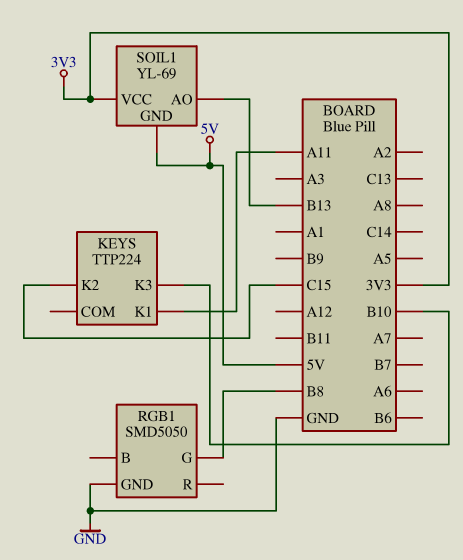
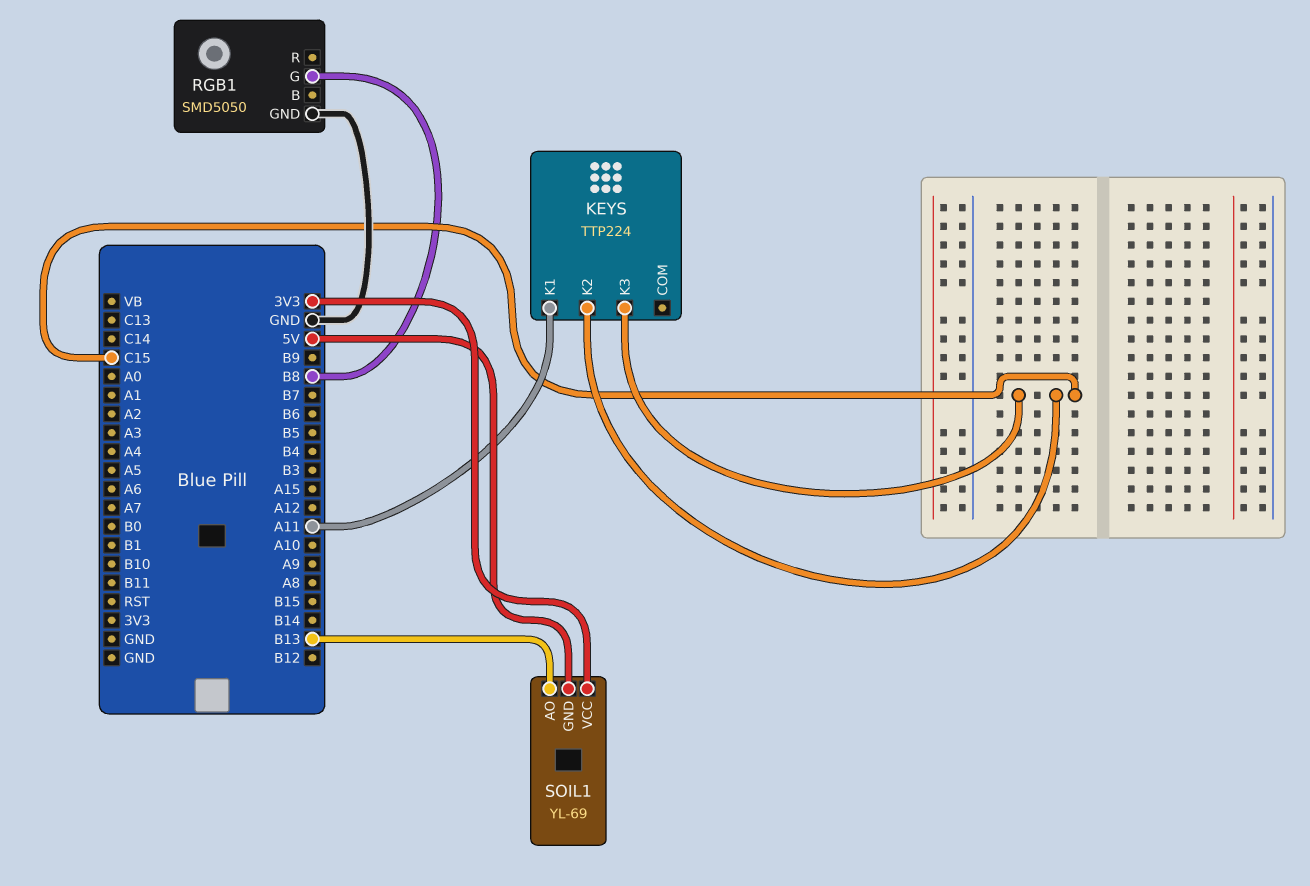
KEYS pin K3: B10 -> C15

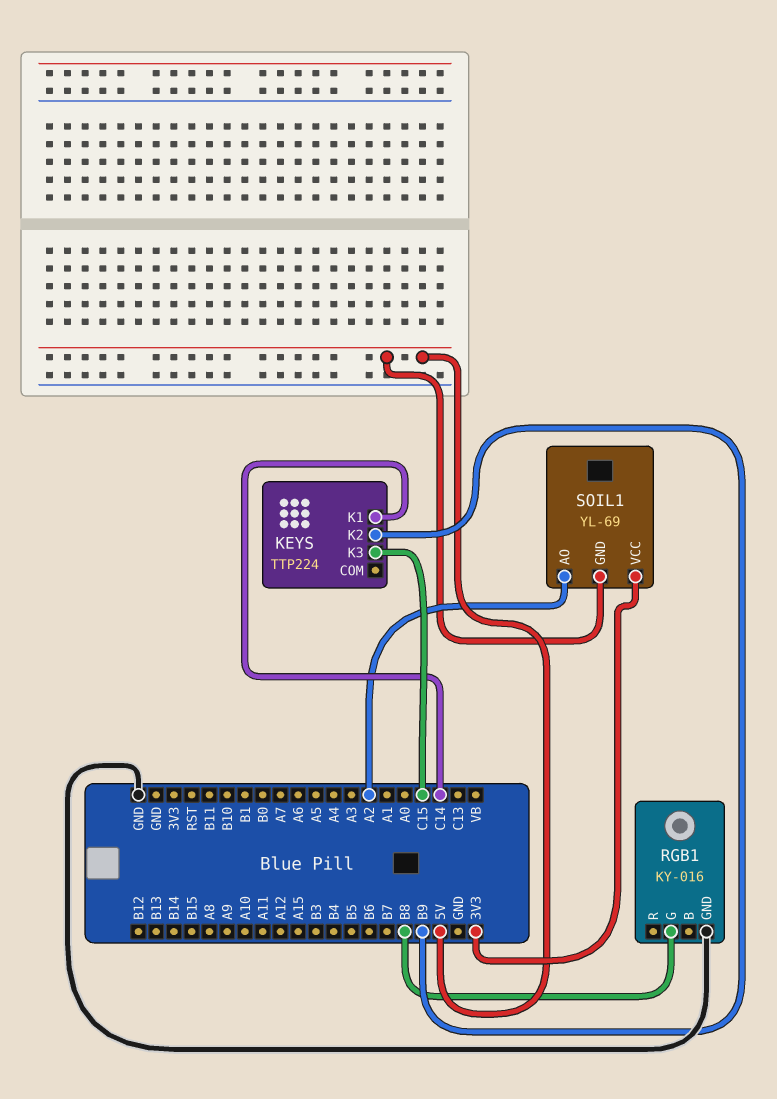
KEYS pin K1: A11 -> C14
KEYS pin K2: C15 -> B9
RGB1: SMD5050 -> KY-016
SOIL1 pin AO: B13 -> A2

